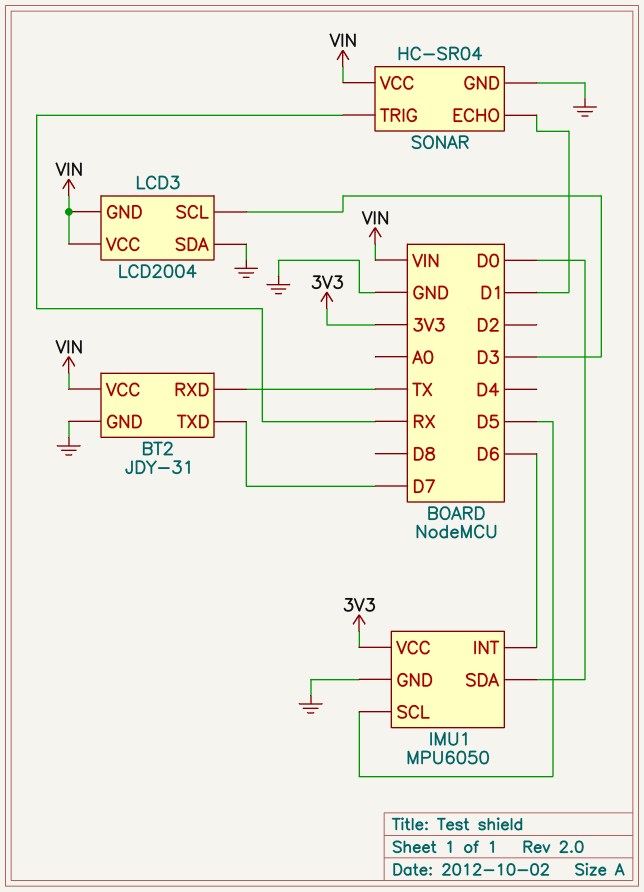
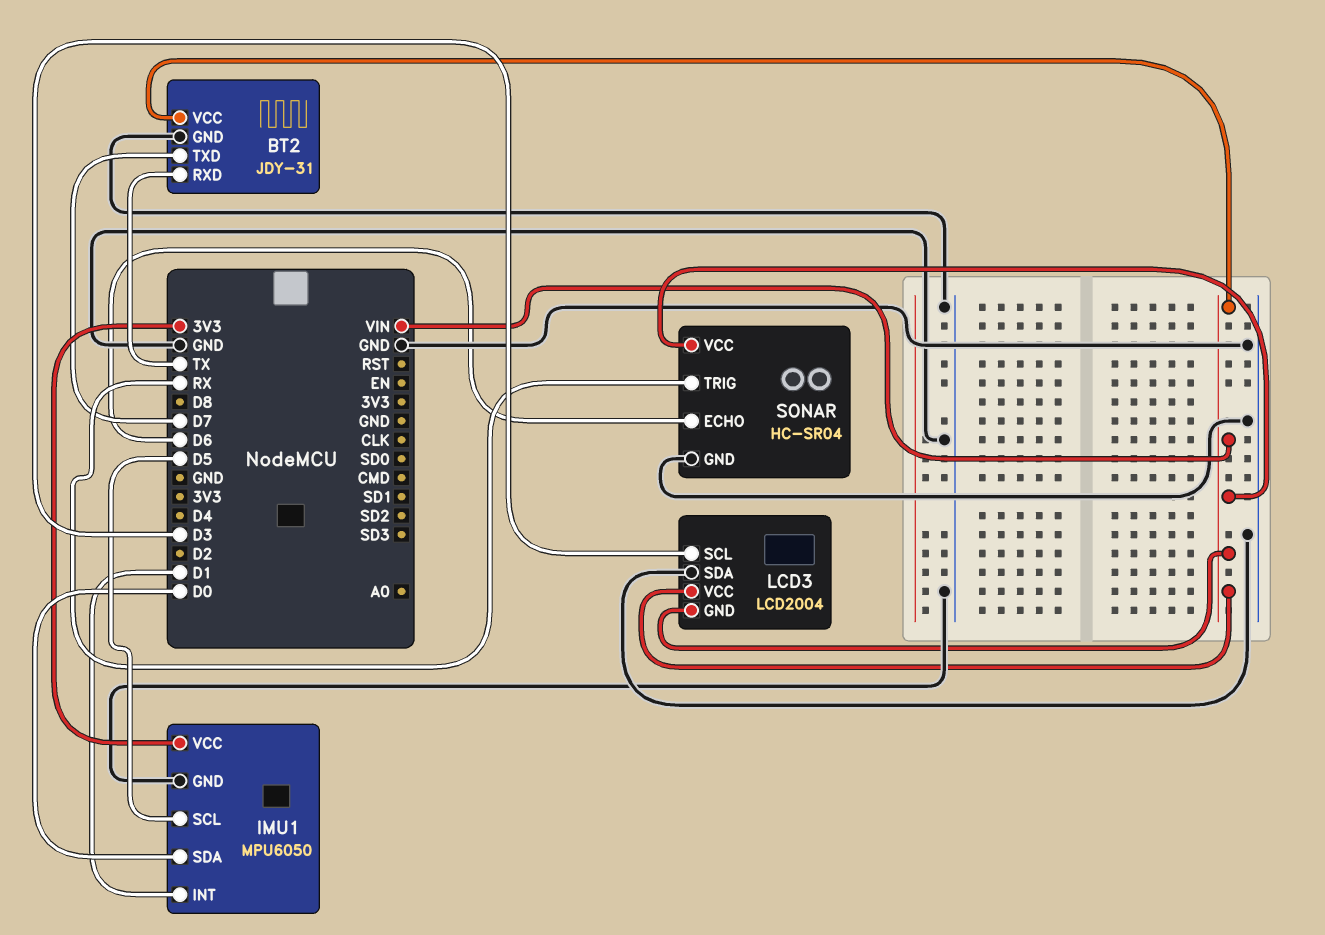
IMU1 pin INT: D6 -> D1
SONAR pin ECHO: D1 -> D6

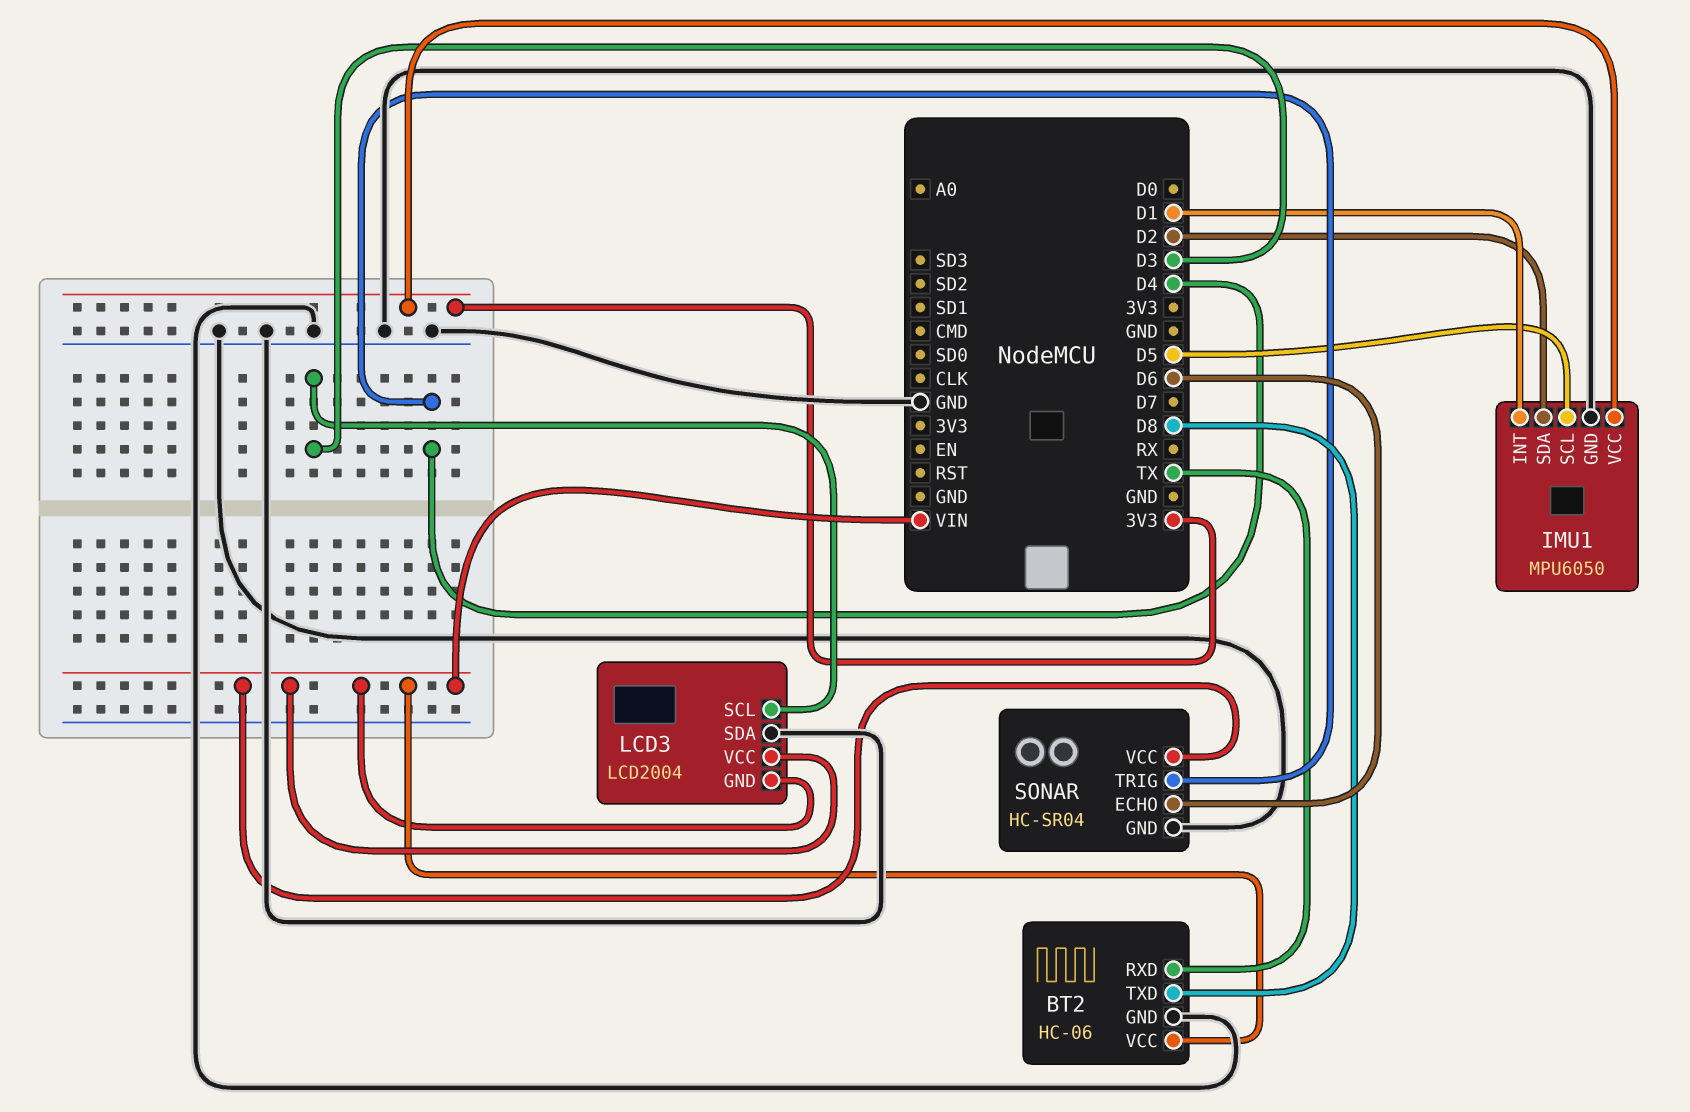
BT2: JDY-31 -> HC-06
BT2 pin TXD: D7 -> D8
IMU1 pin SDA: D0 -> D2
SONAR pin TRIG: RX -> D4

